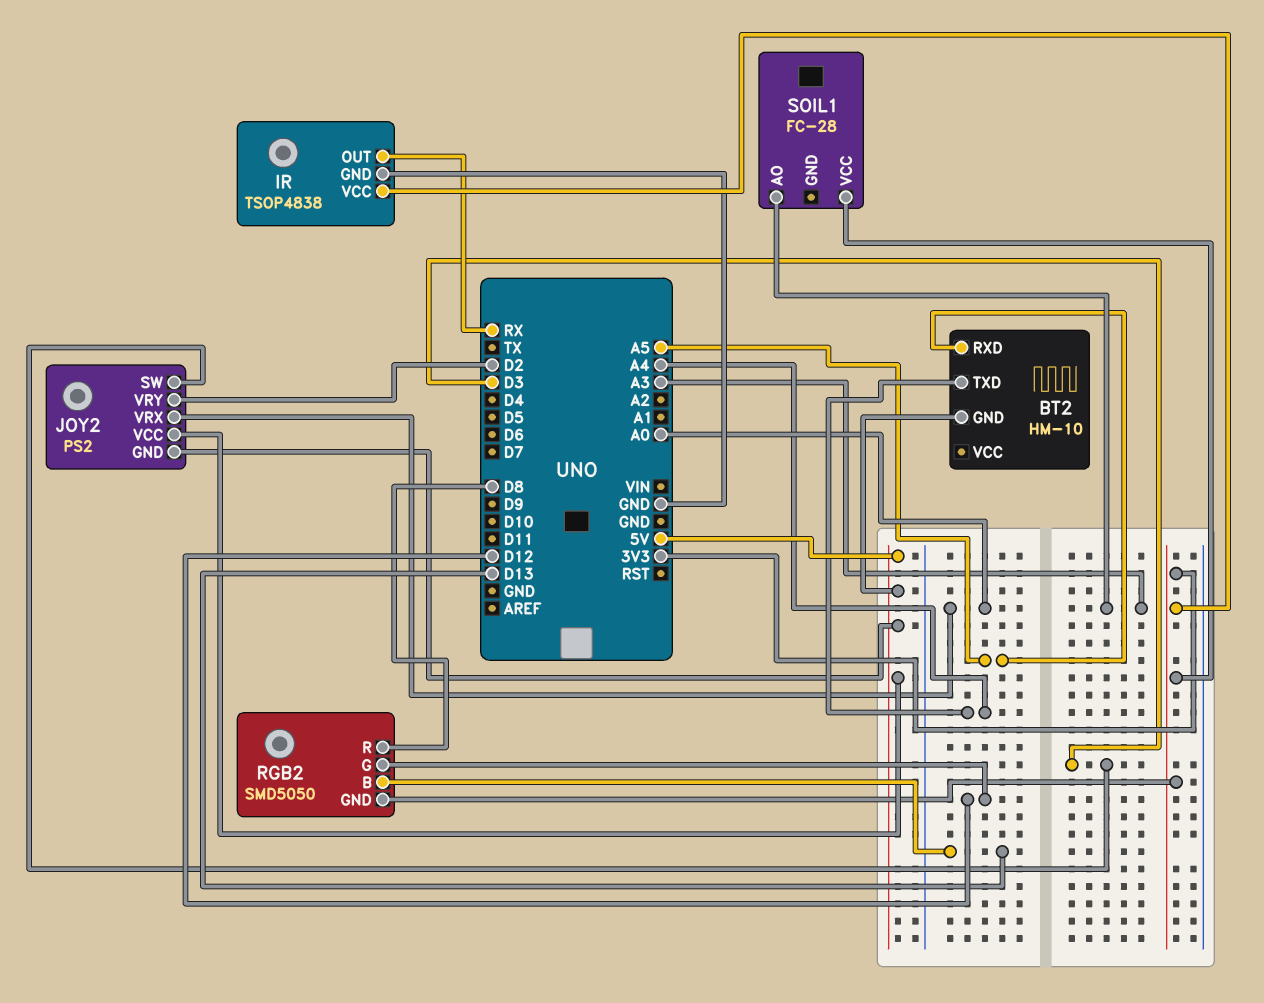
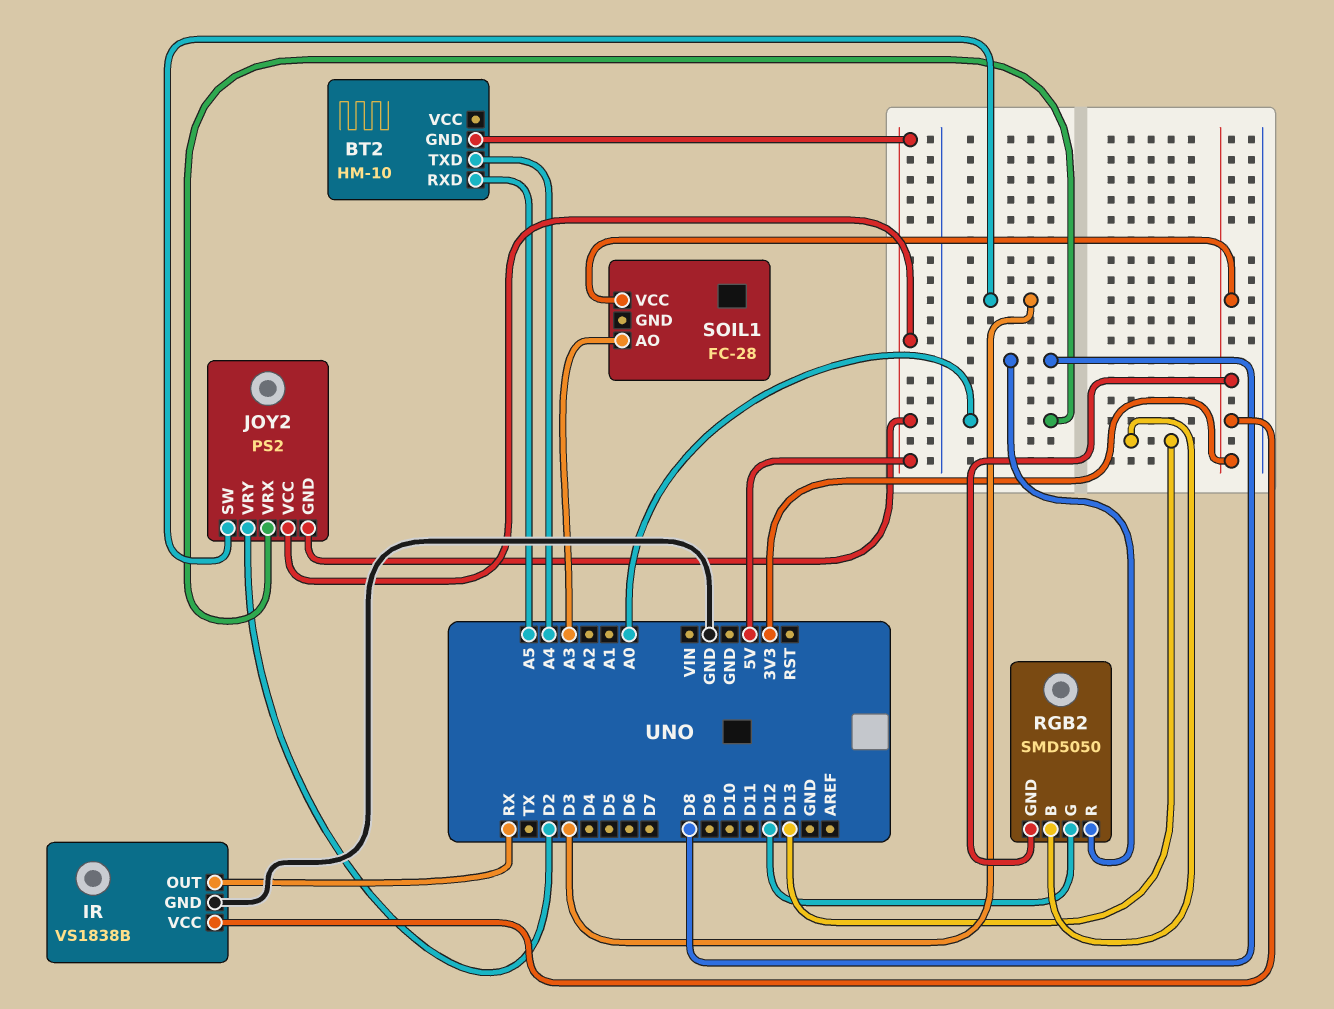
IR: TSOP4838 -> VS1838B

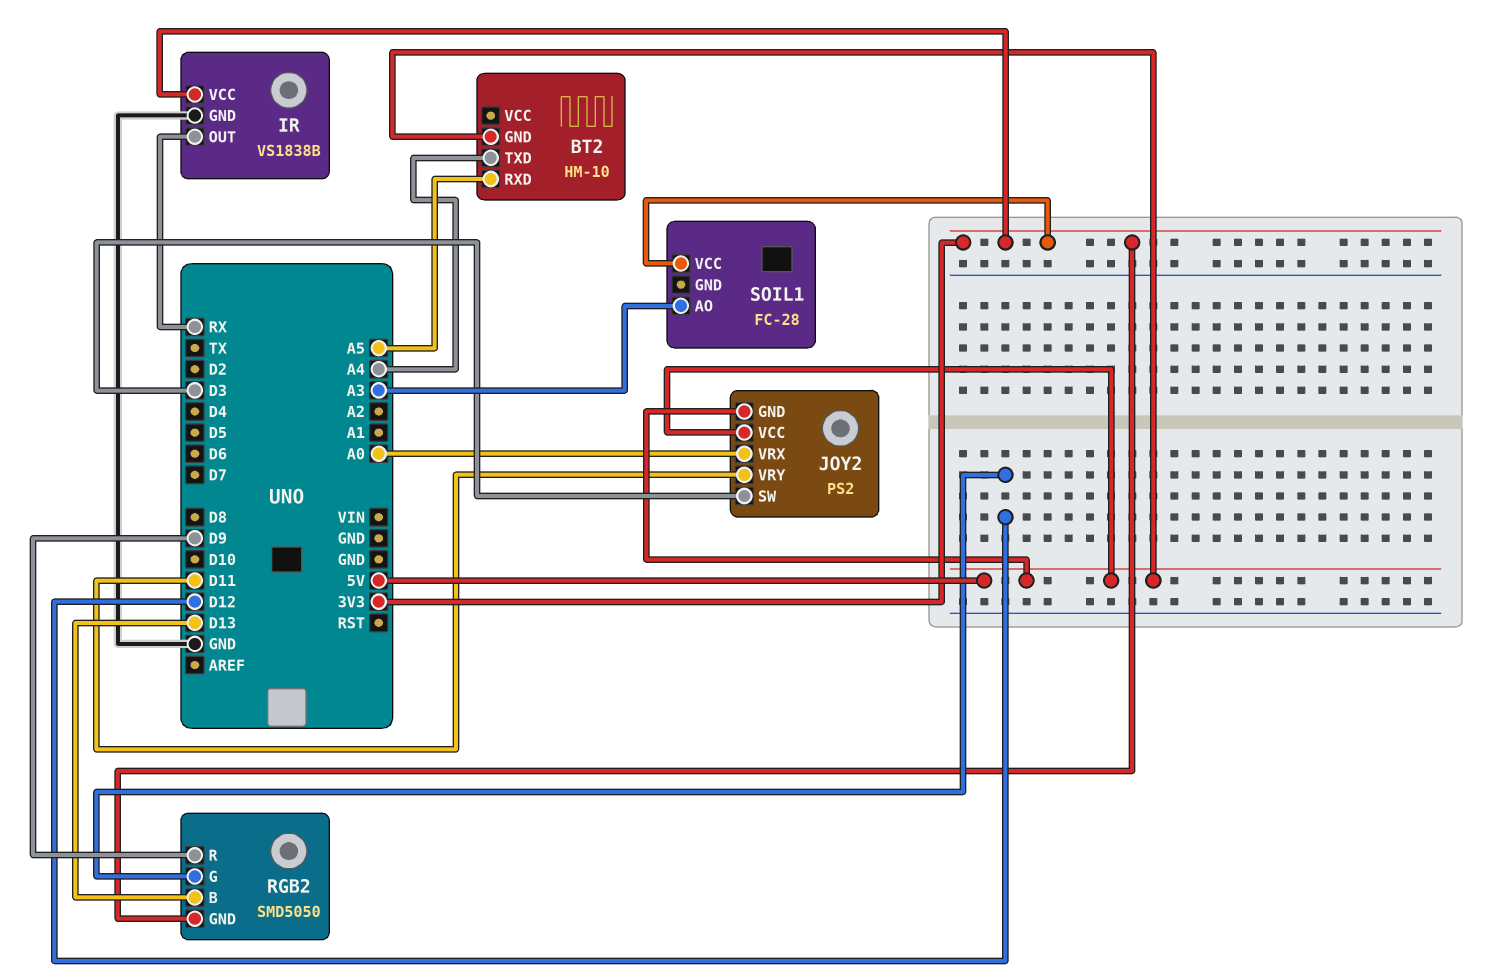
JOY2 pin VRY: D2 -> D11
RGB2 pin R: D8 -> D9

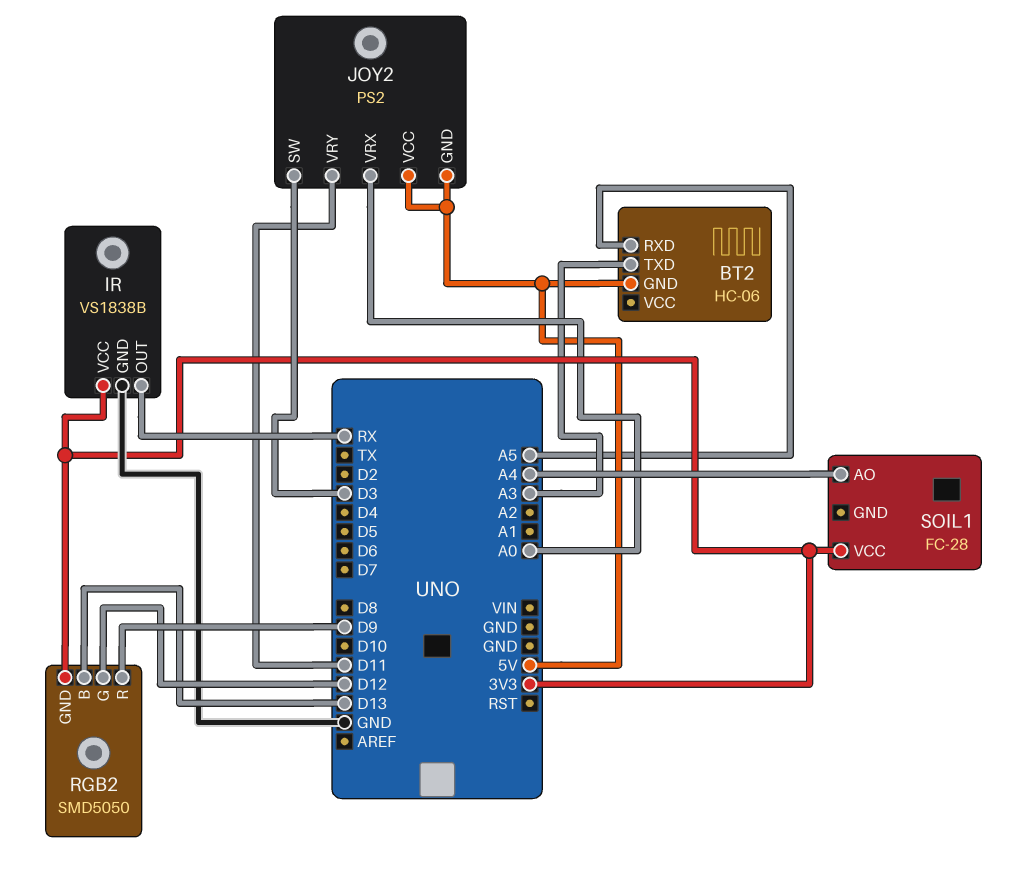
BT2: HM-10 -> HC-06
BT2 pin TXD: A4 -> A3
SOIL1 pin AO: A3 -> A4

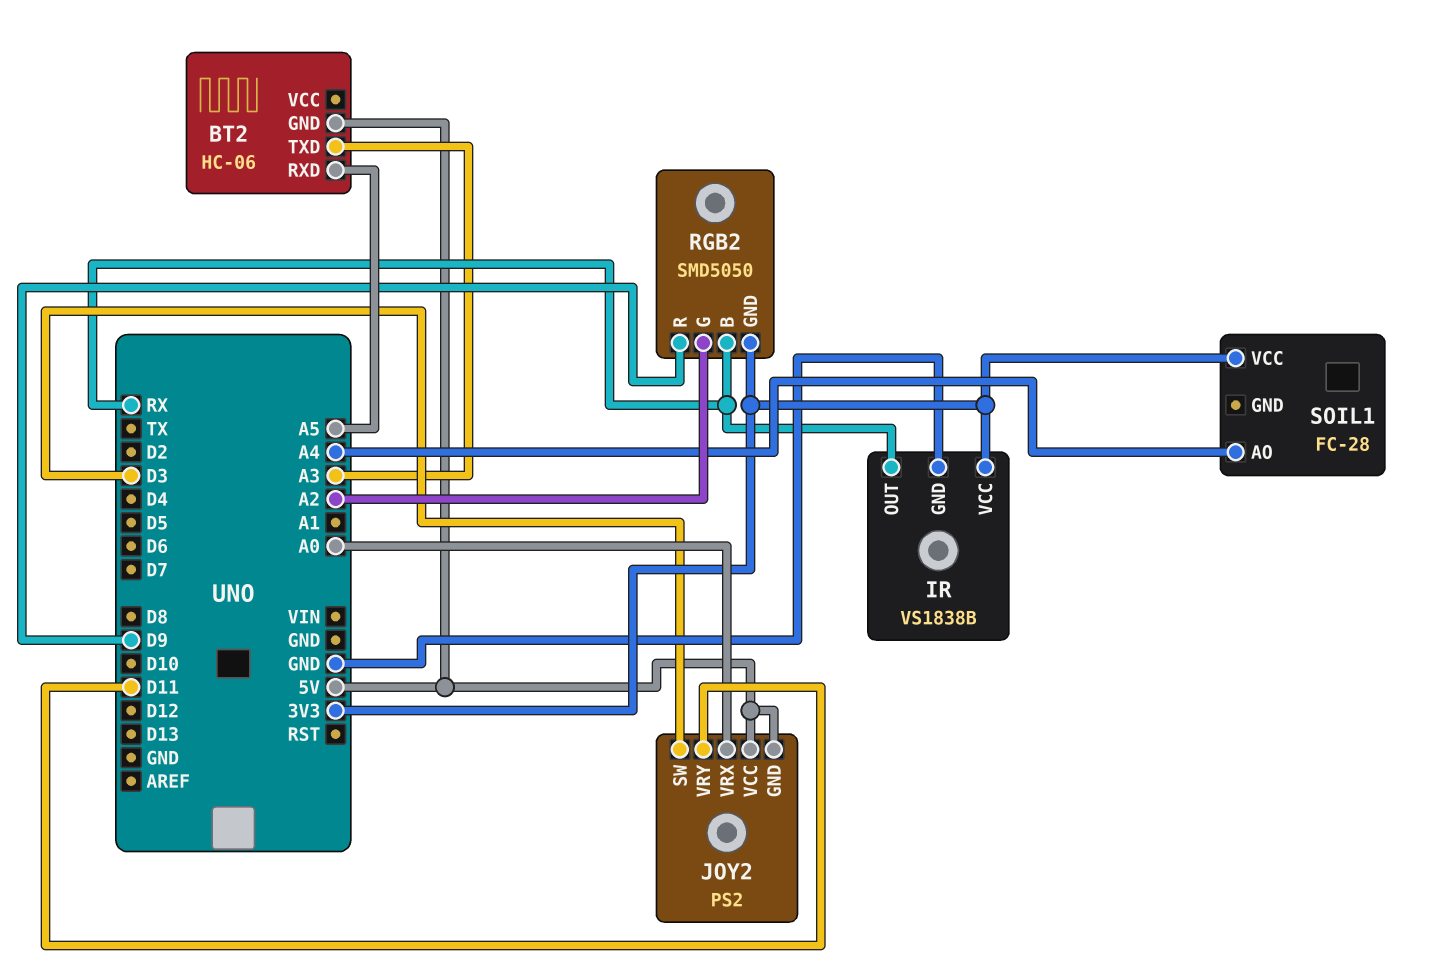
RGB2 pin B: D13 -> RX
RGB2 pin G: D12 -> A2

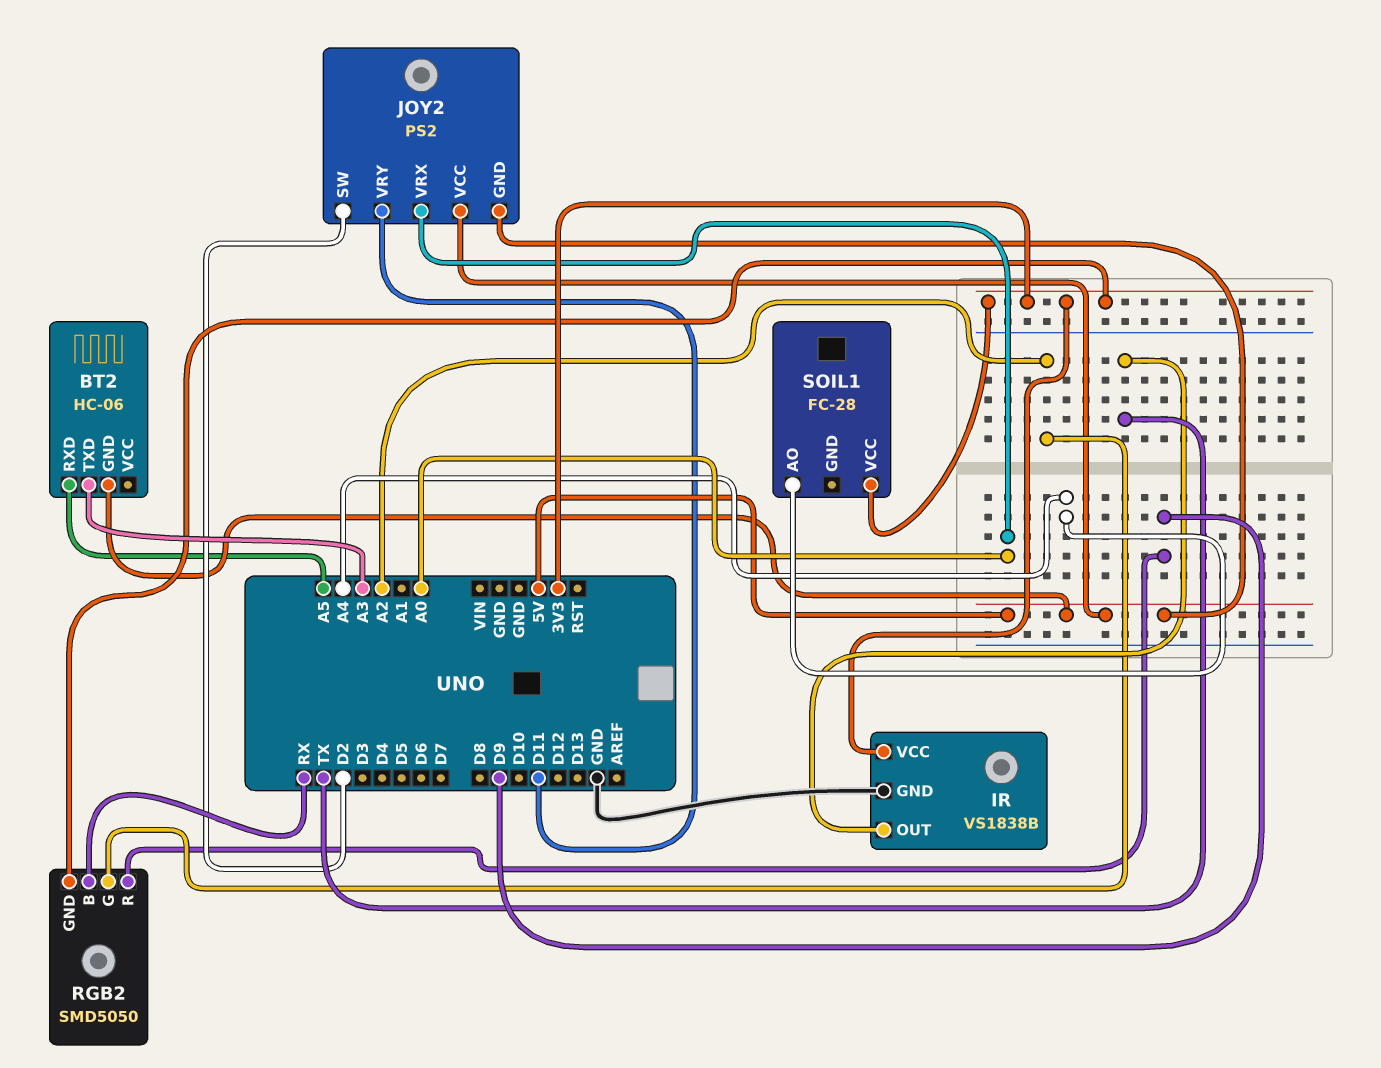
IR pin OUT: RX -> TX
JOY2 pin SW: D3 -> D2

